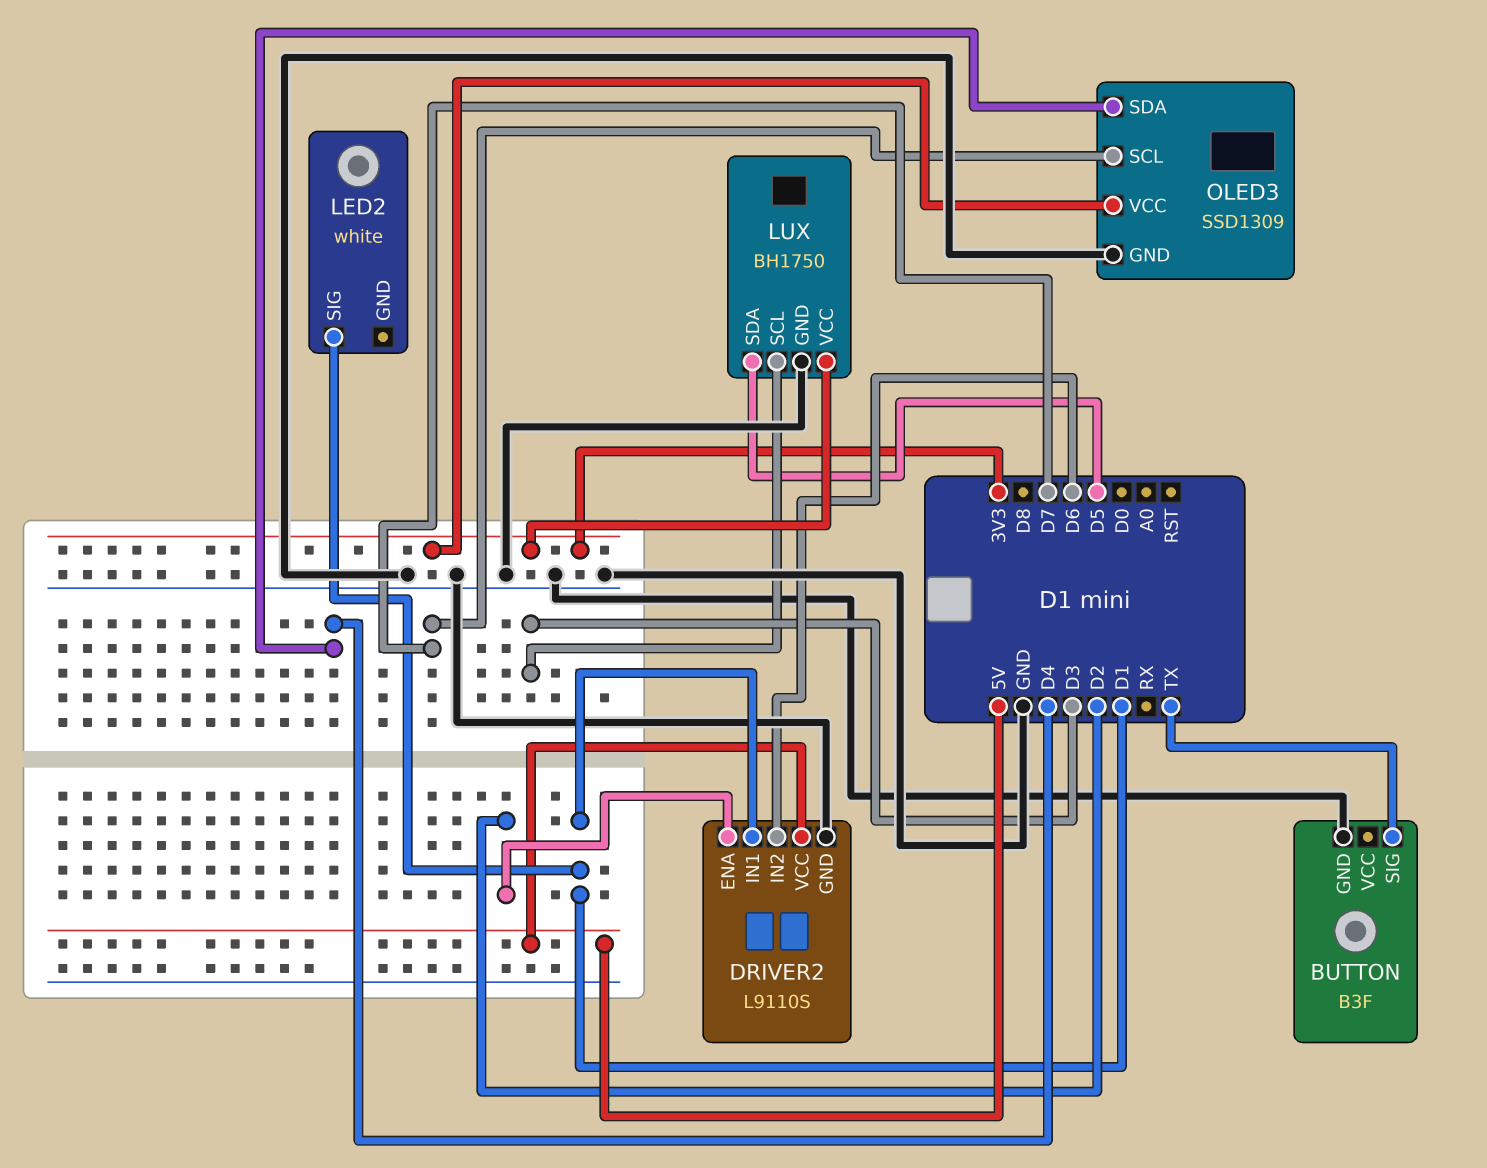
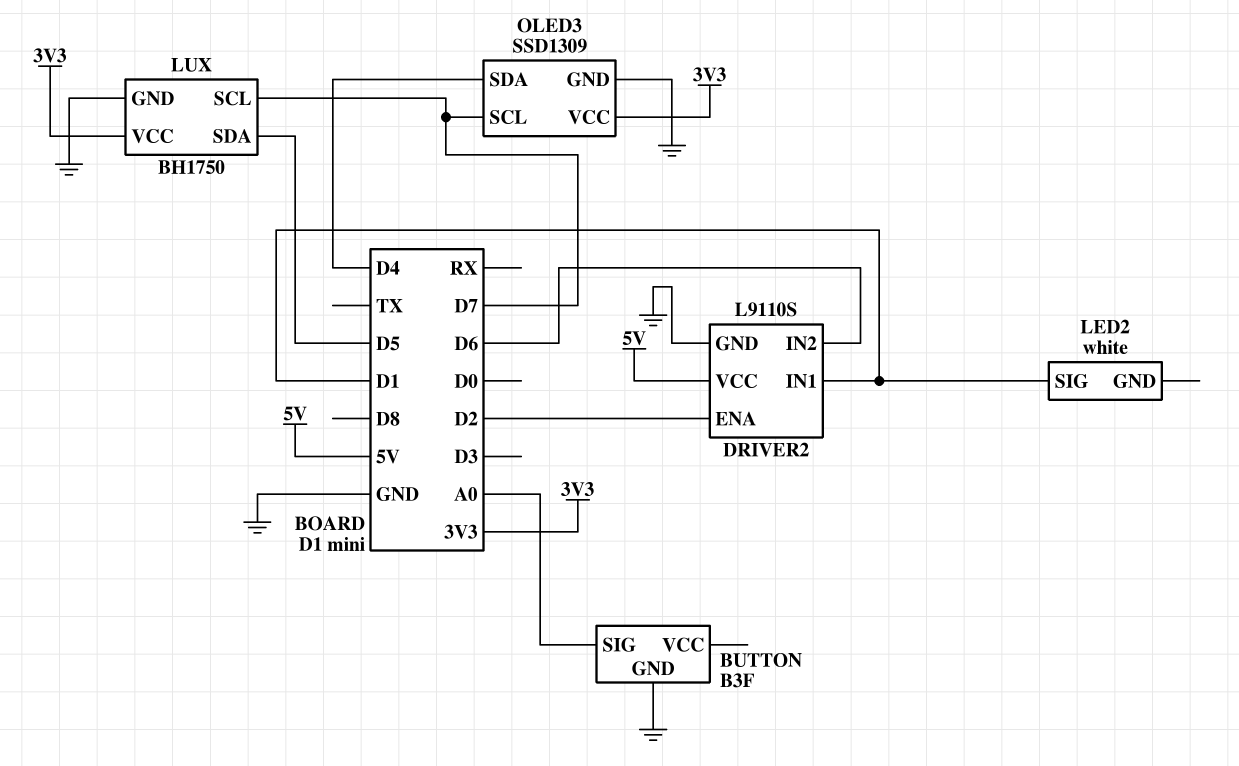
BUTTON pin SIG: TX -> A0
LUX pin SCL: D3 -> D7

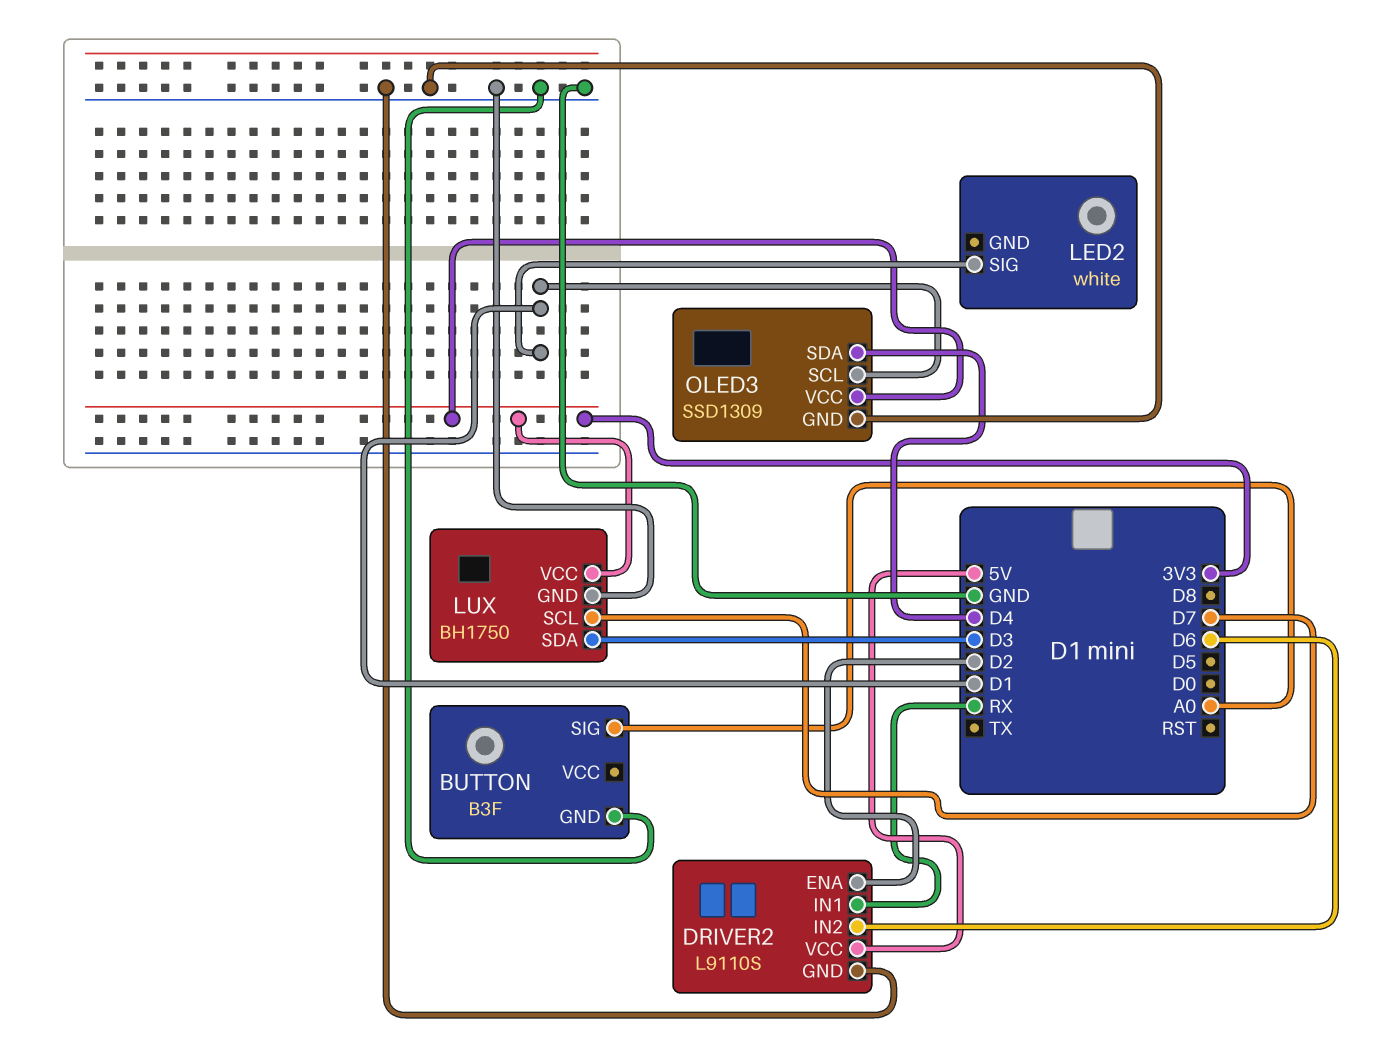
DRIVER2 pin IN1: D1 -> RX
LUX pin SDA: D5 -> D3
OLED3 pin SCL: D7 -> D1

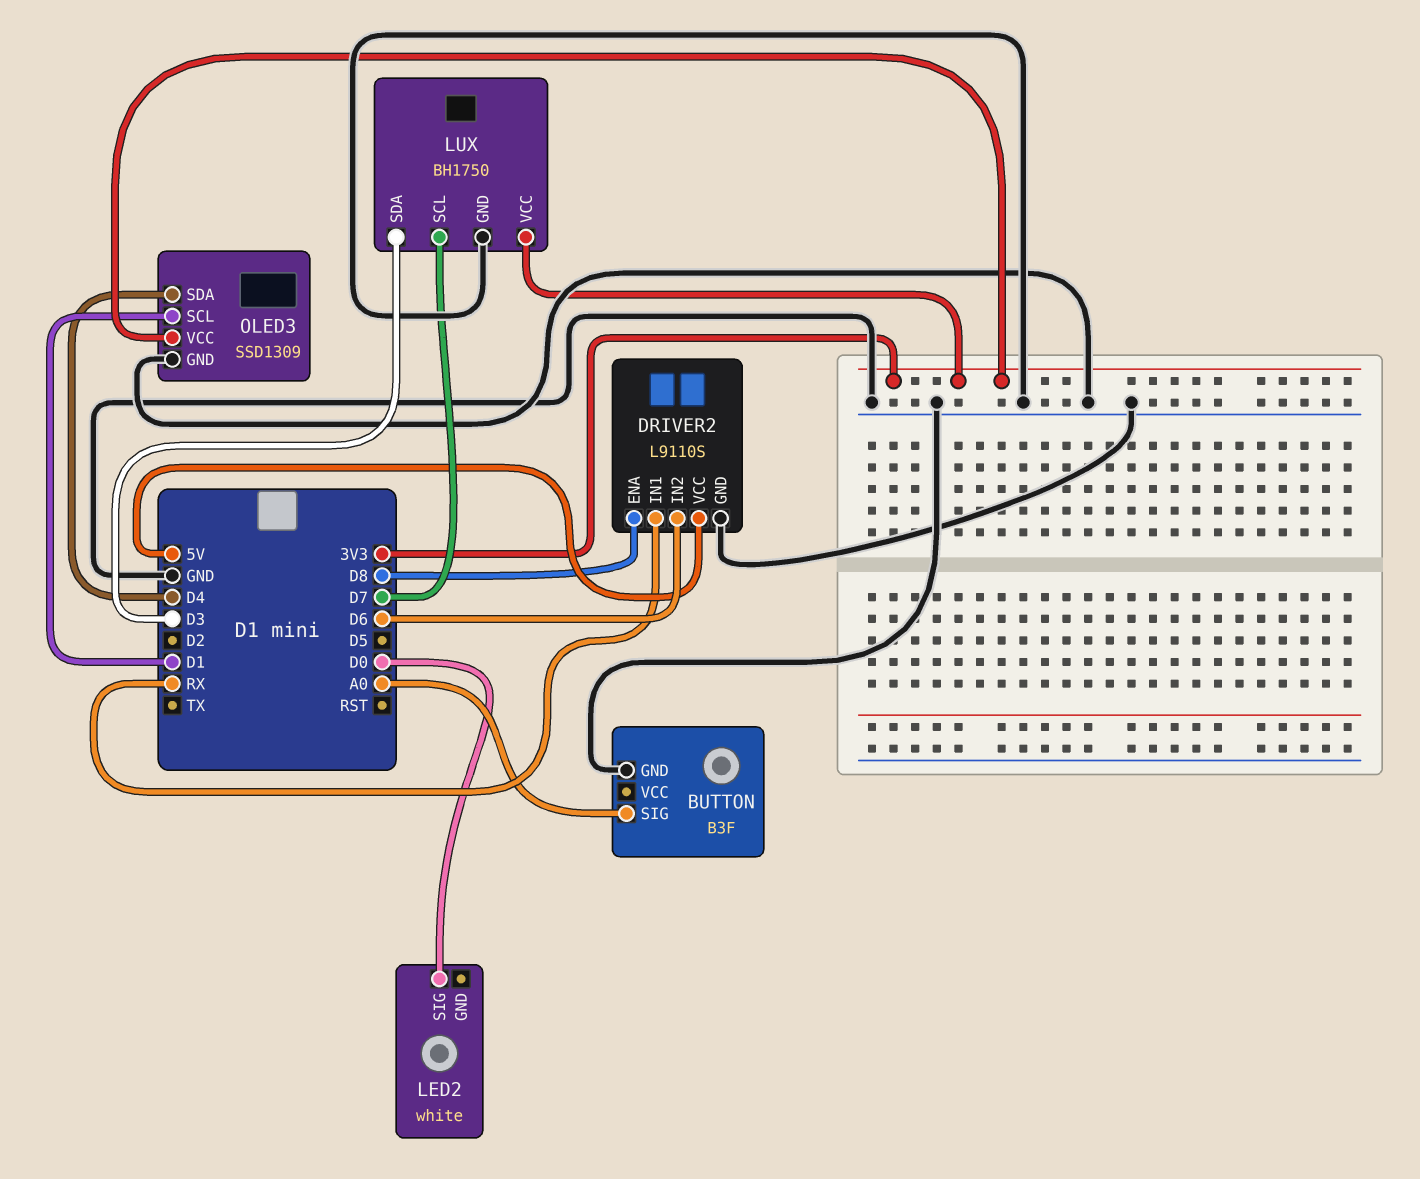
DRIVER2 pin ENA: D2 -> D8
LED2 pin SIG: D1 -> D0

